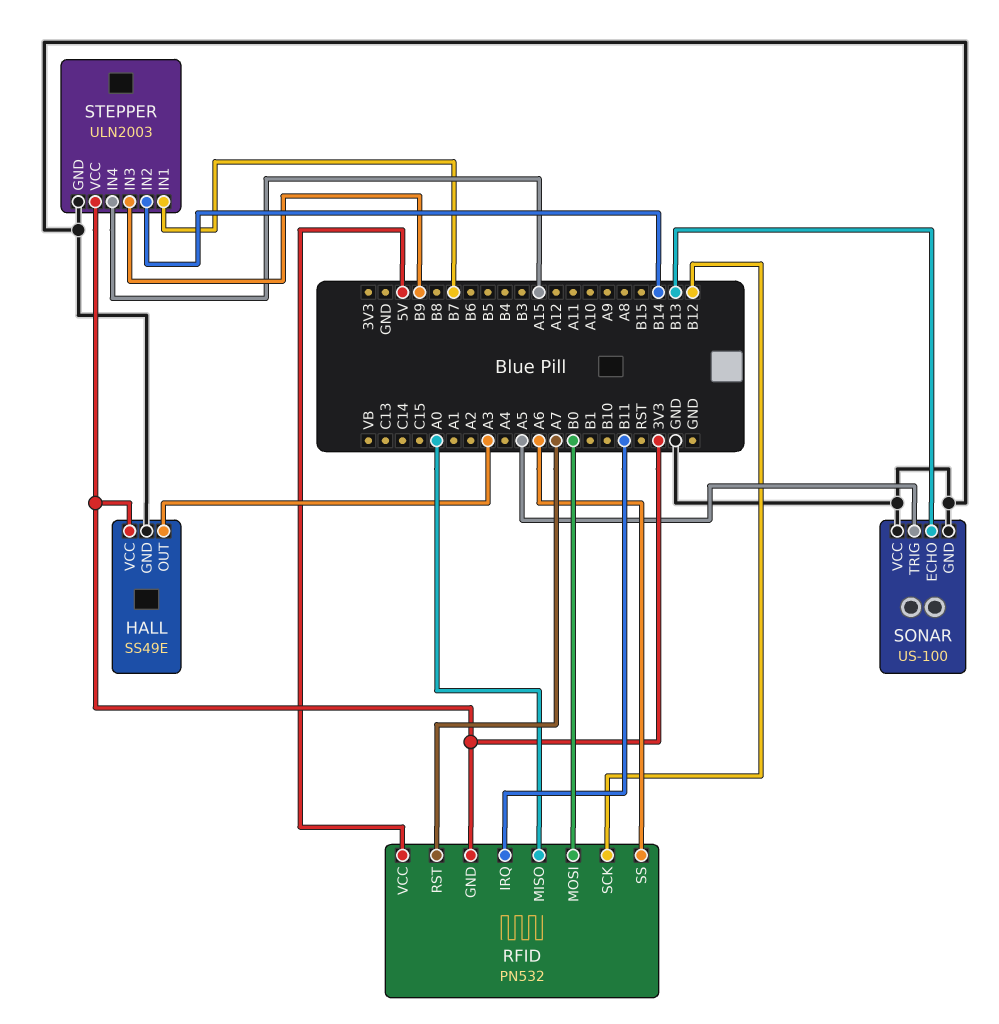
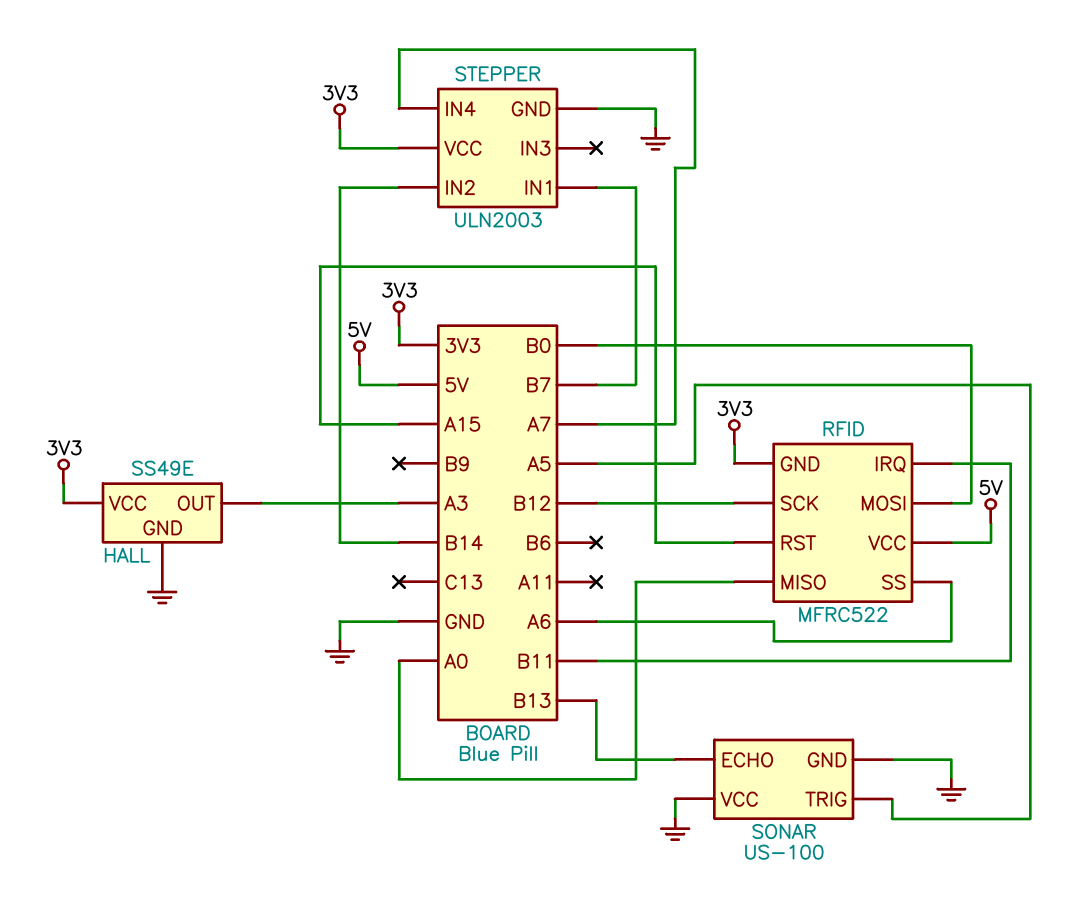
RFID: PN532 -> MFRC522
RFID pin RST: A7 -> A15
STEPPER pin IN3: B9 -> none
STEPPER pin IN4: A15 -> A7

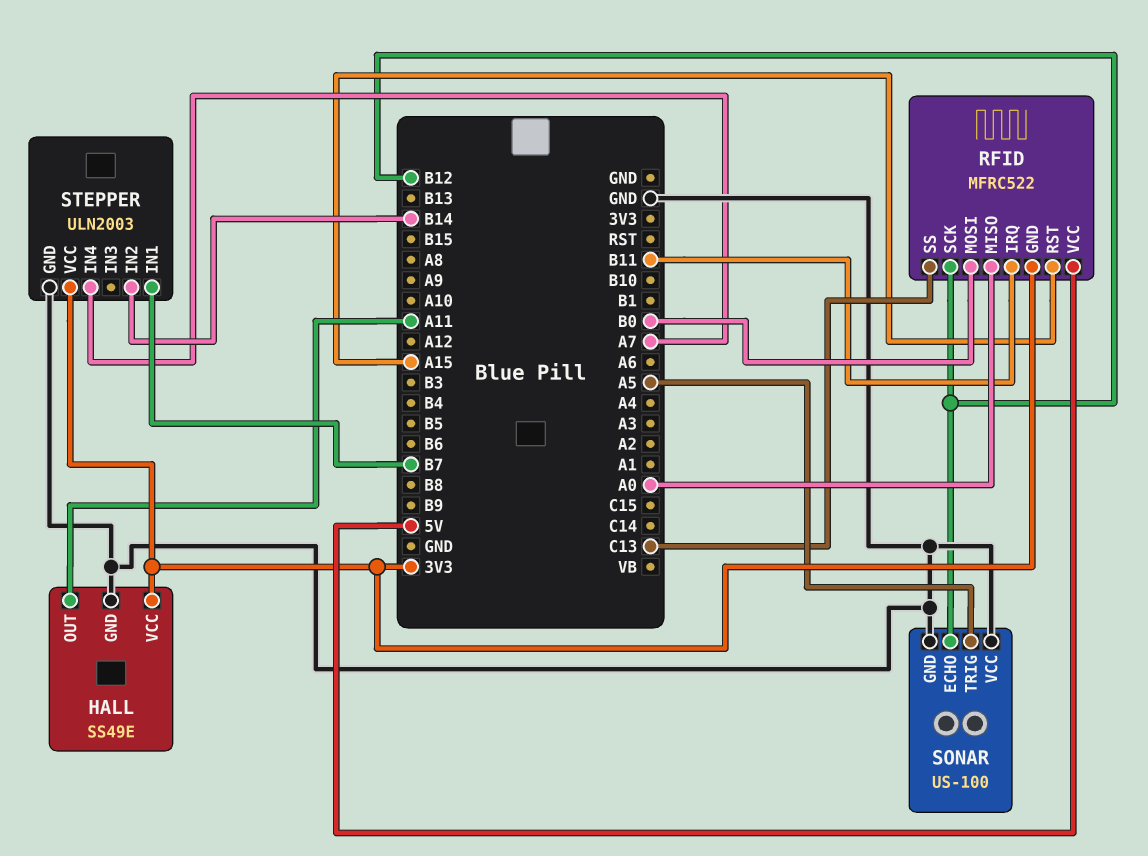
HALL pin OUT: A3 -> A11
RFID pin SS: A6 -> C13
SONAR pin ECHO: B13 -> B12

